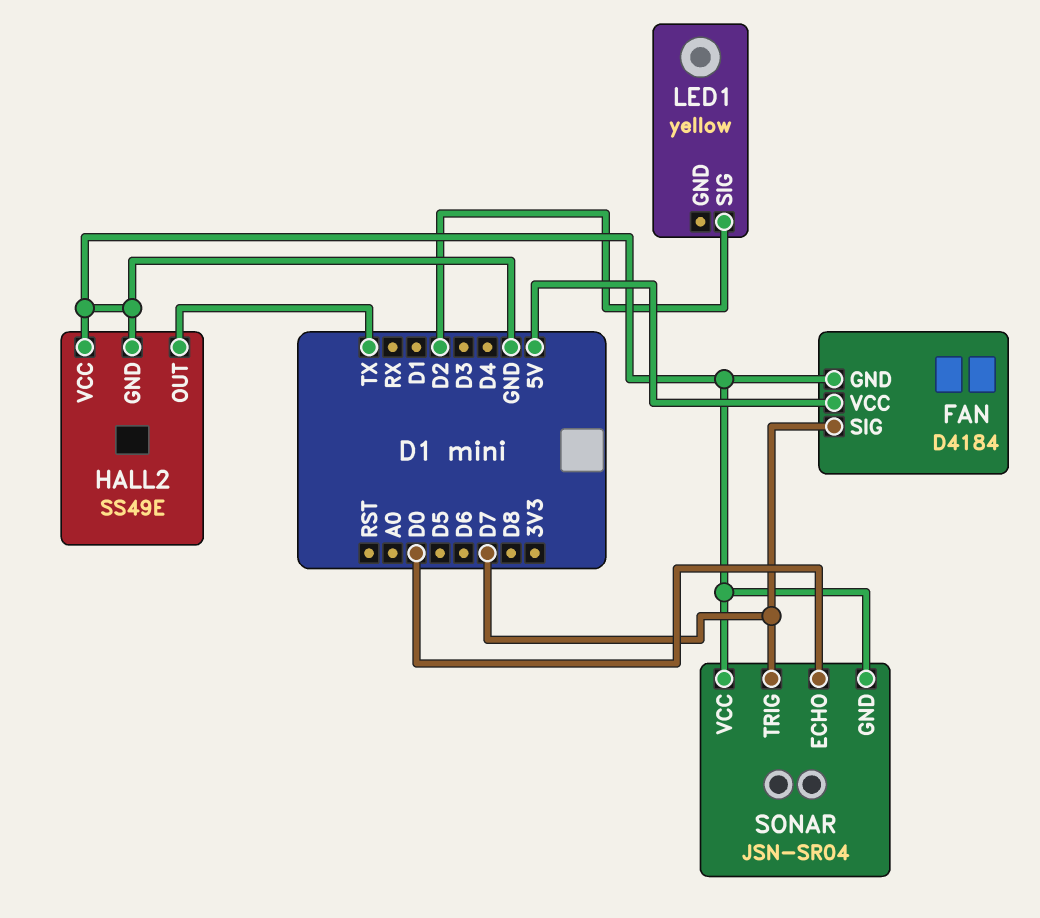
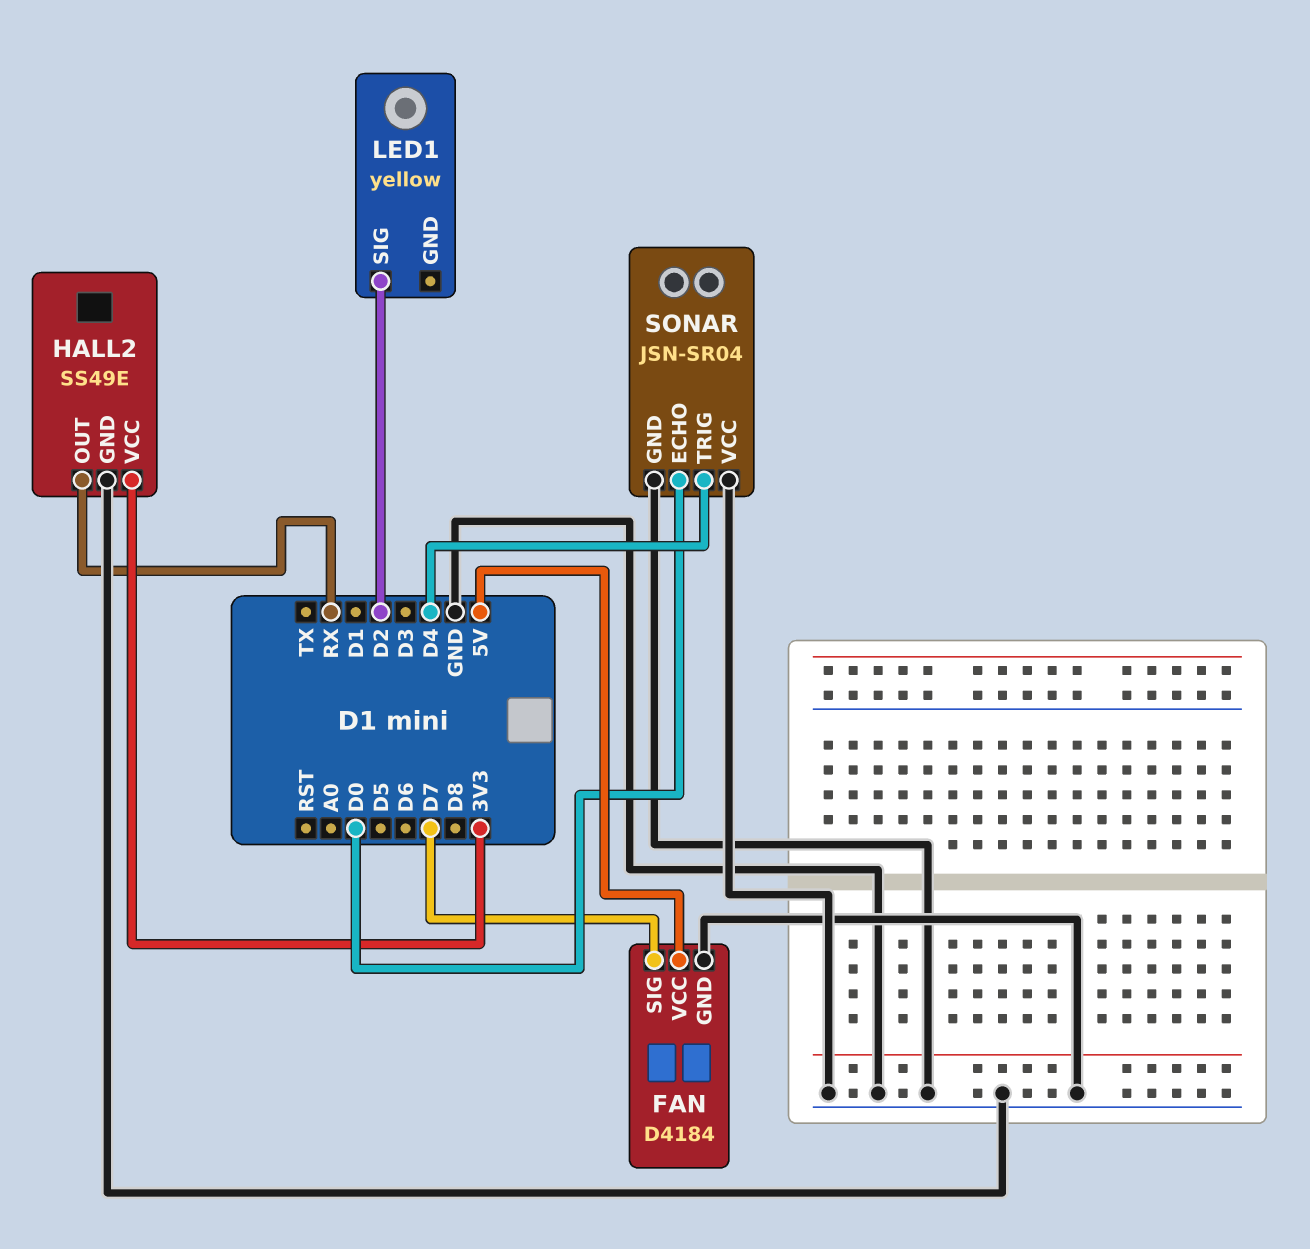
HALL2 pin OUT: TX -> RX
HALL2 pin VCC: GND -> 3V3
SONAR pin TRIG: D7 -> D4

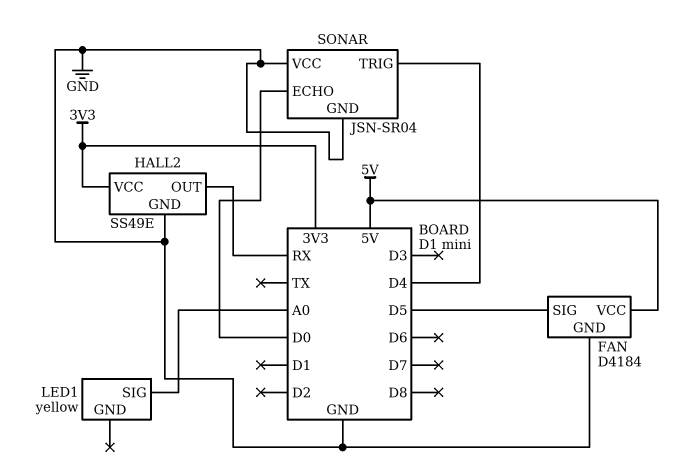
FAN pin SIG: D7 -> D5
LED1 pin SIG: D2 -> A0

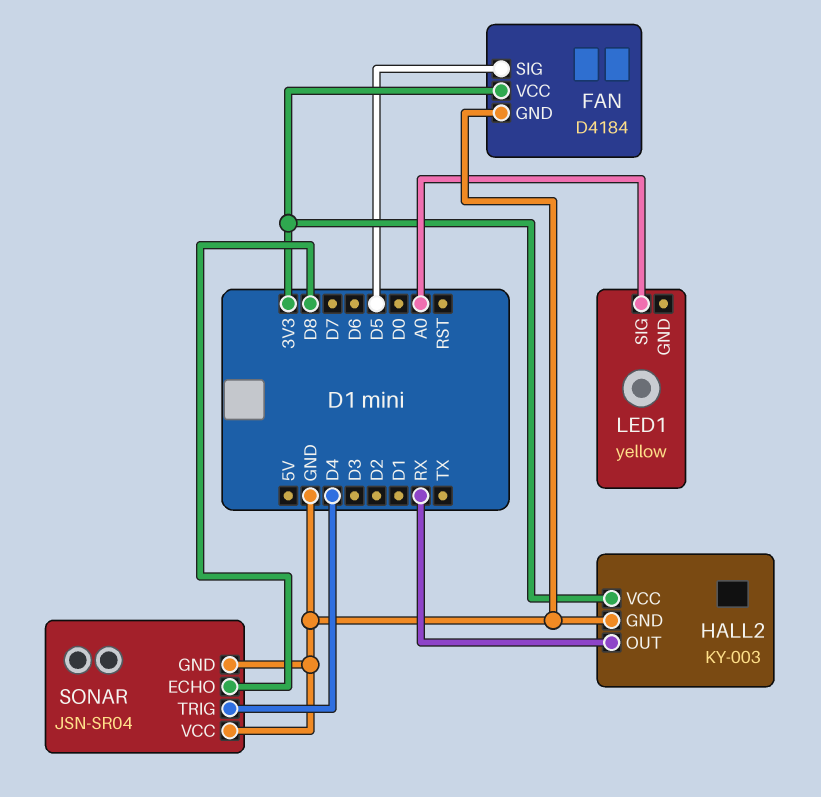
FAN pin VCC: 5V -> 3V3
HALL2: SS49E -> KY-003
SONAR pin ECHO: D0 -> D8

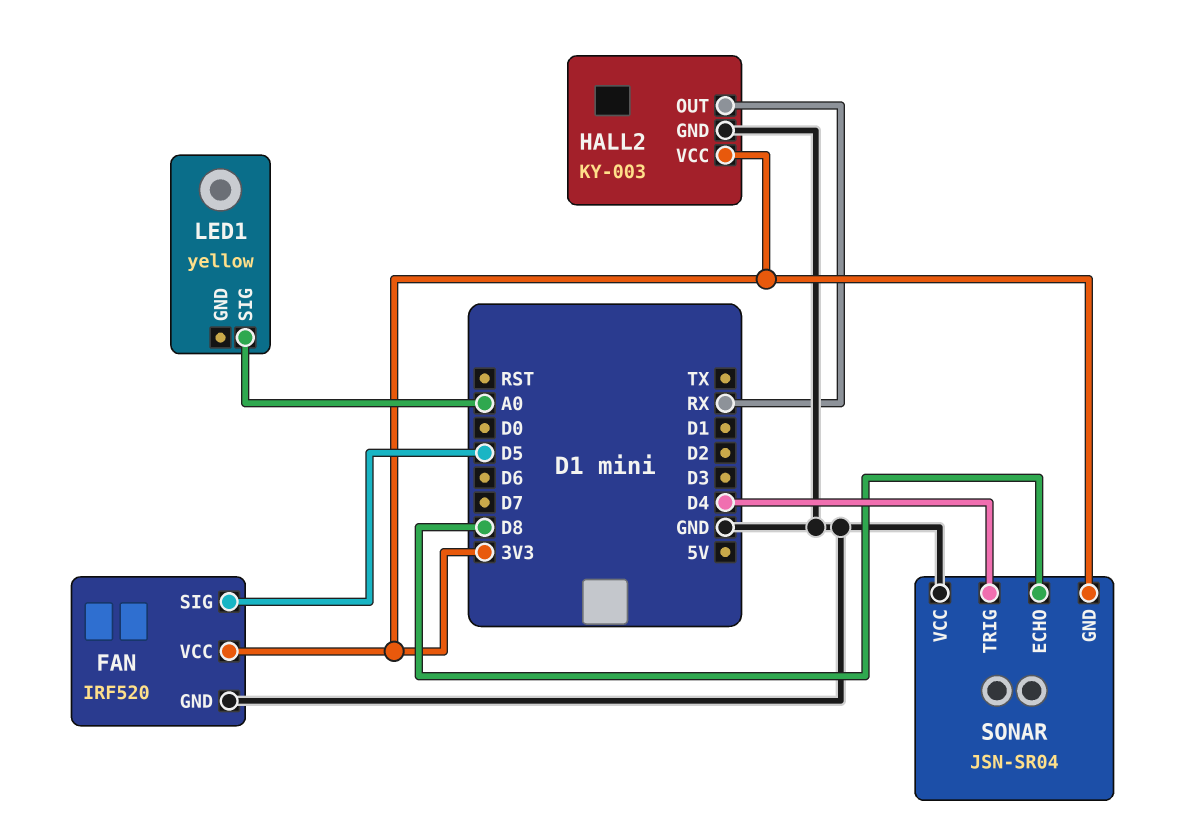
FAN: D4184 -> IRF520
SONAR pin GND: GND -> 3V3

